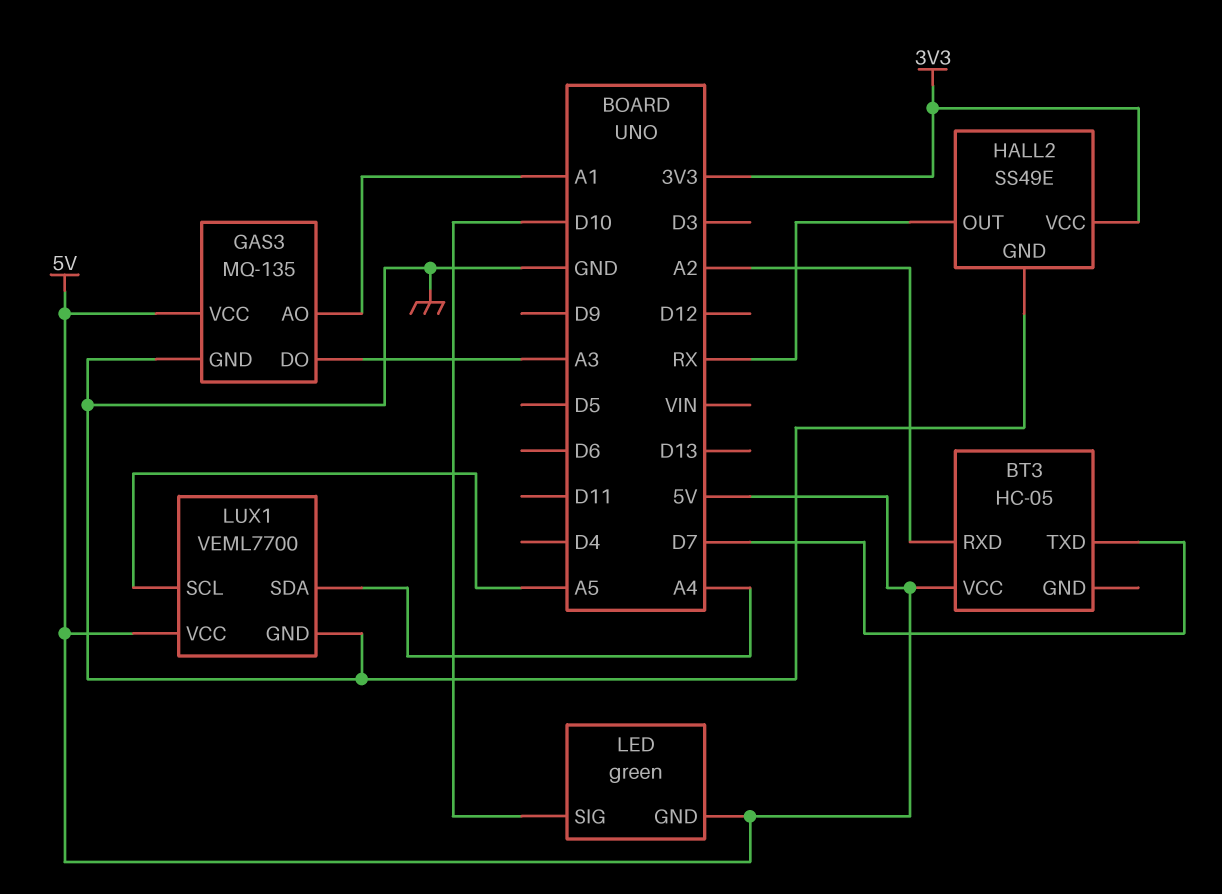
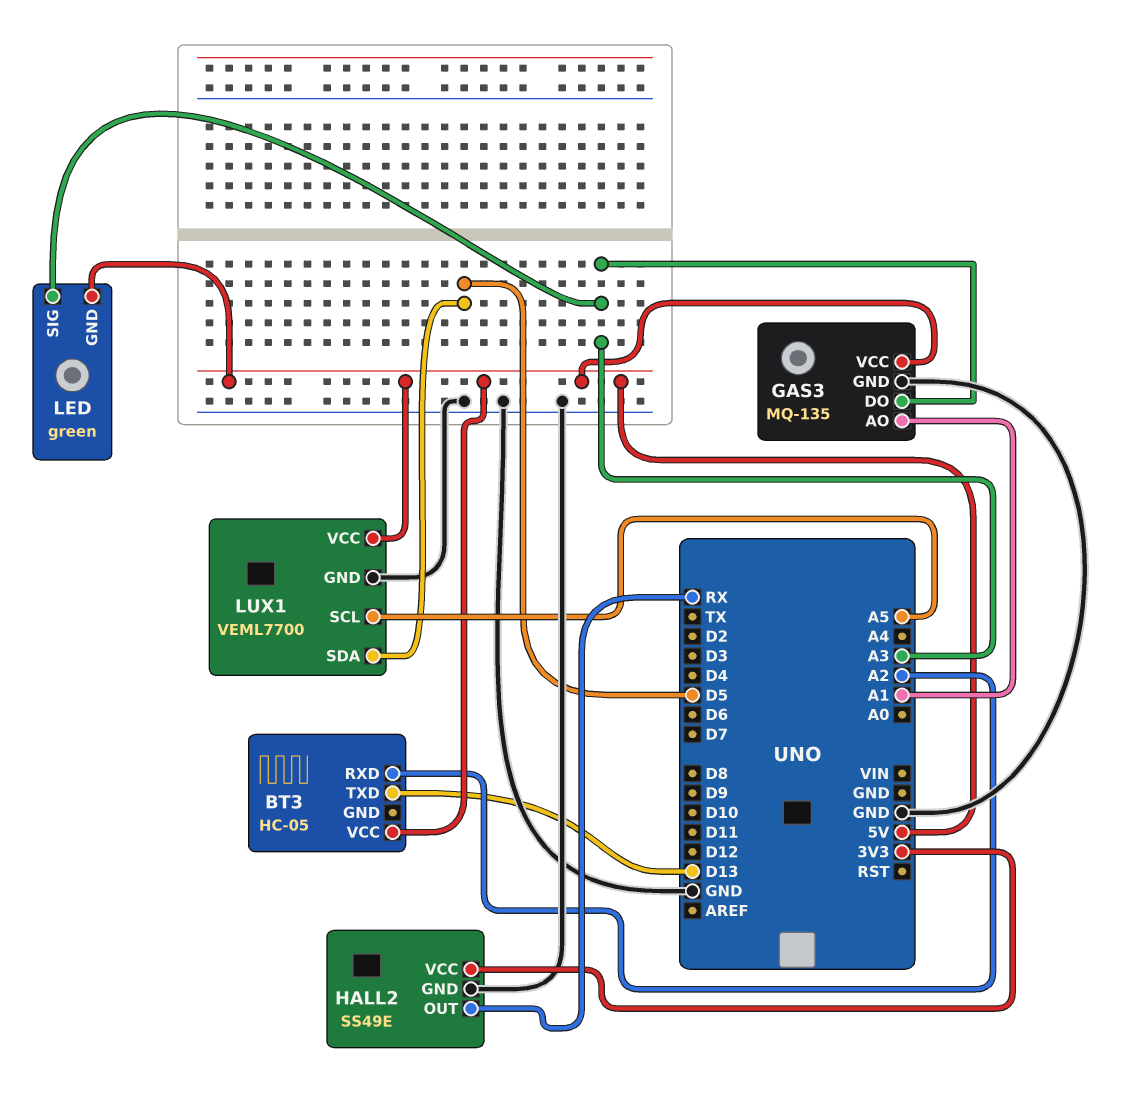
BT3 pin TXD: D7 -> D13
LED pin SIG: D10 -> A3
LUX1 pin SDA: A4 -> D5

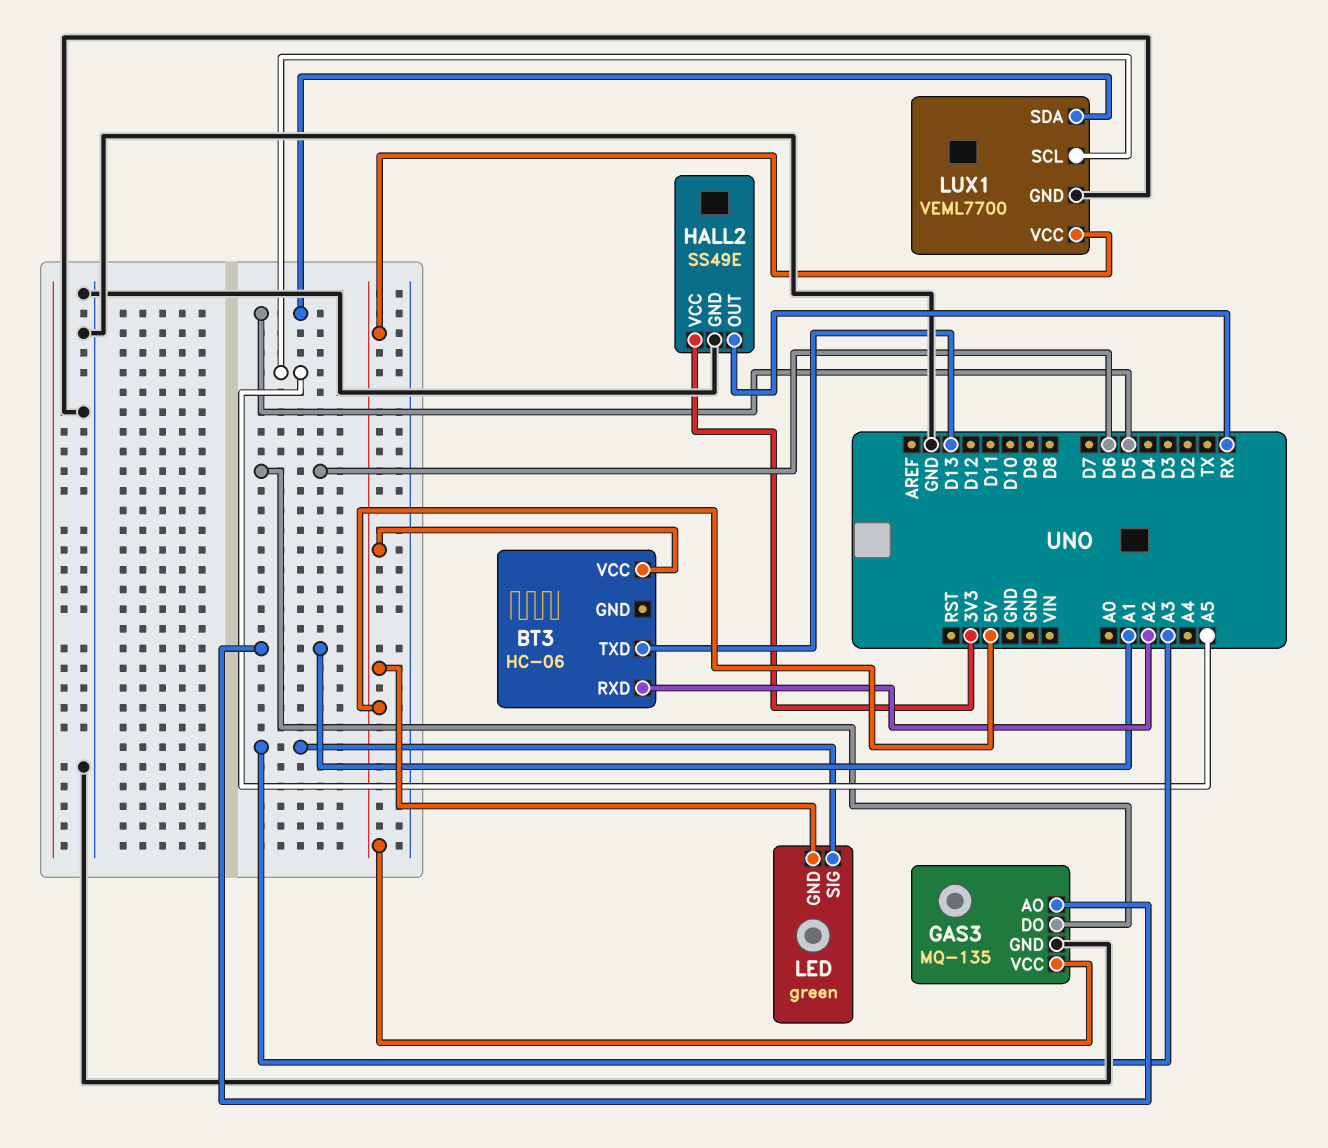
BT3: HC-05 -> HC-06
GAS3 pin DO: A3 -> D6

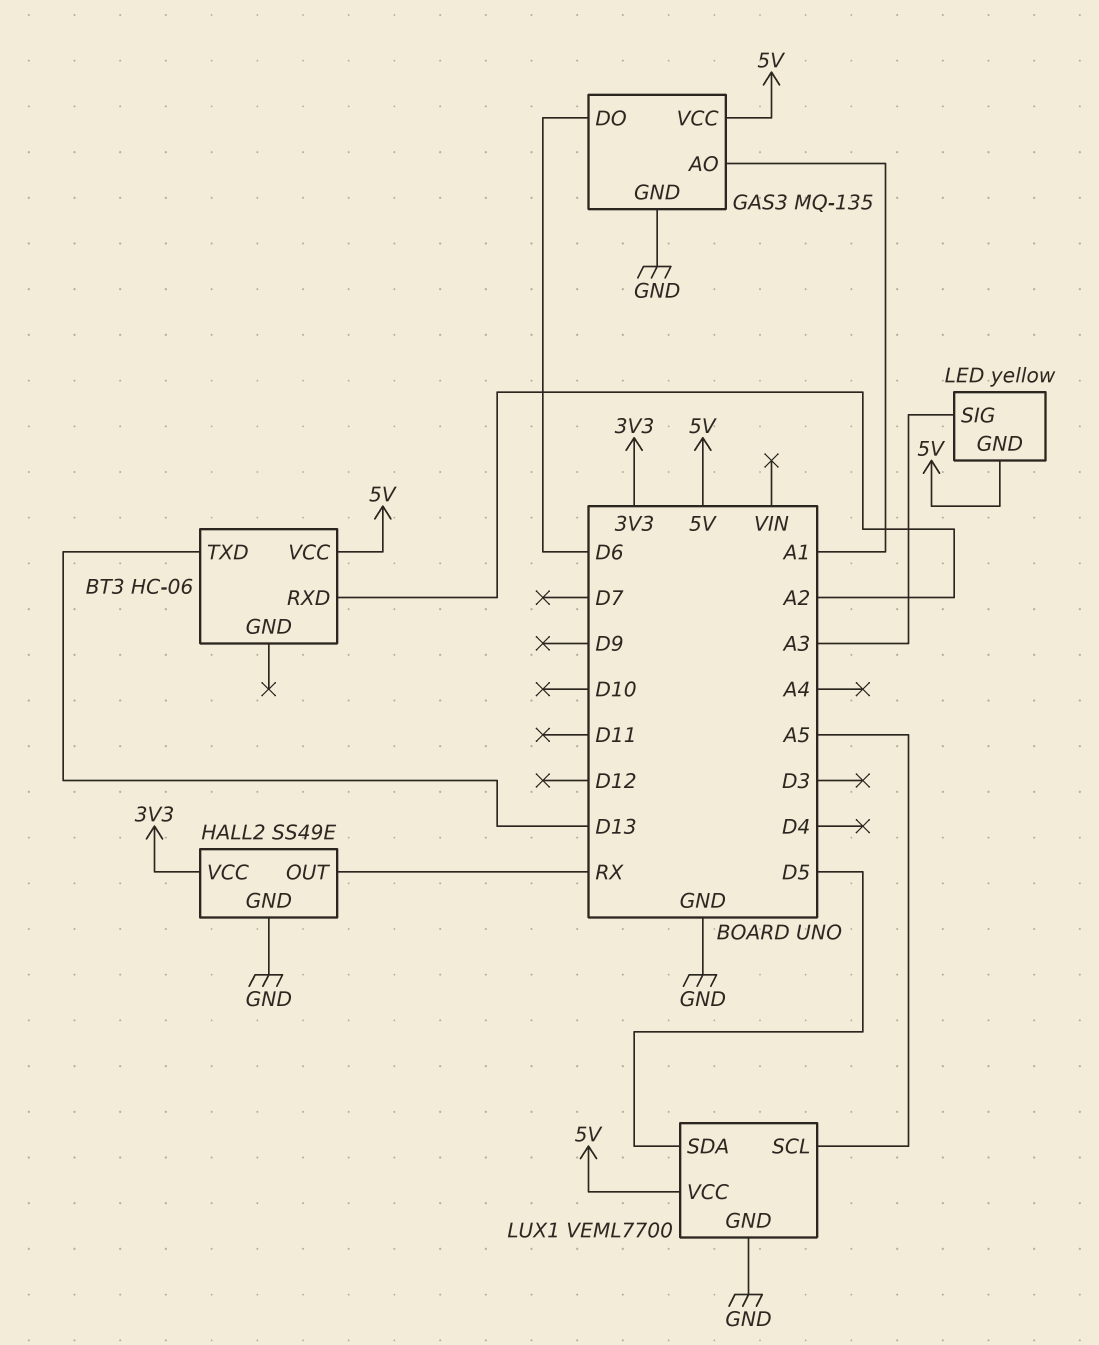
LED: green -> yellow

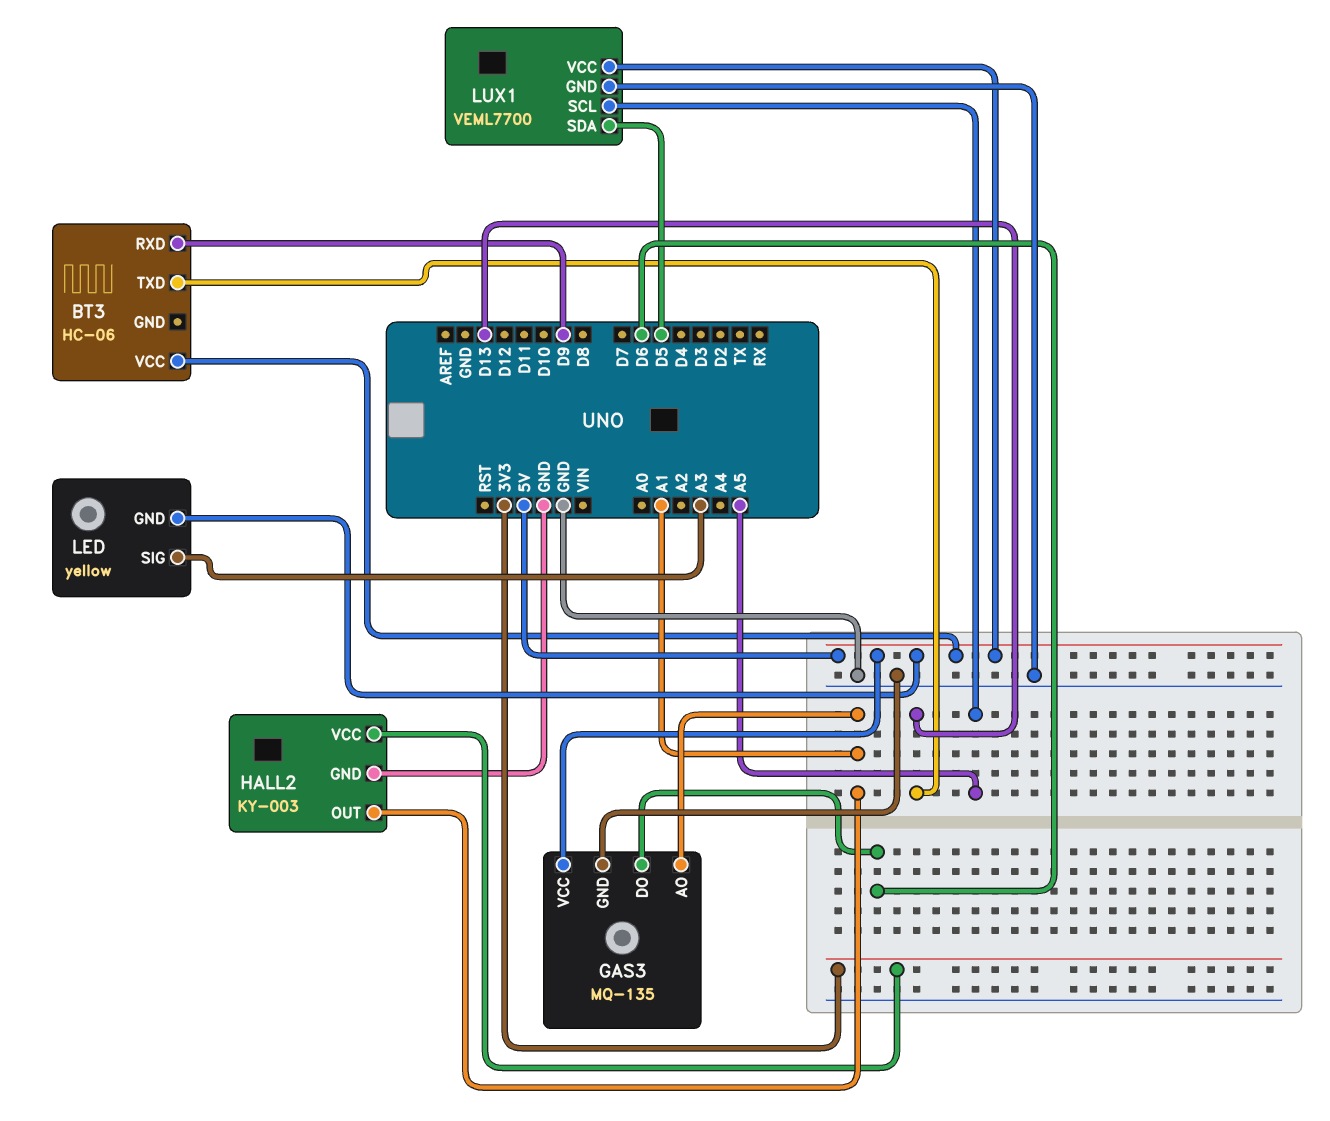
BT3 pin RXD: A2 -> D9
HALL2: SS49E -> KY-003
HALL2 pin OUT: RX -> A1

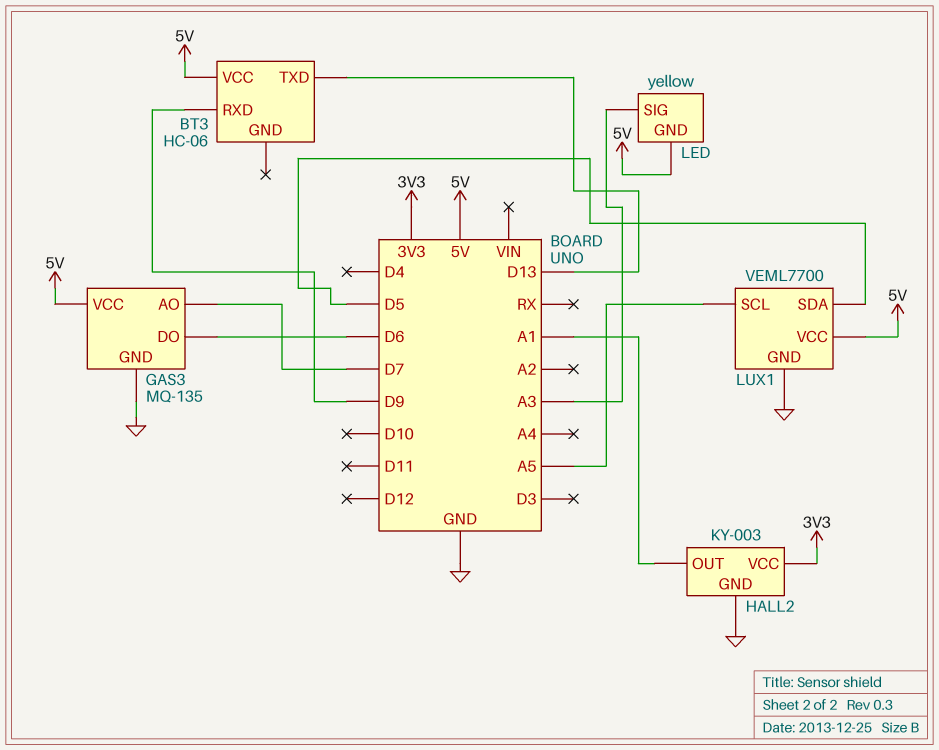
GAS3 pin AO: A1 -> D7

